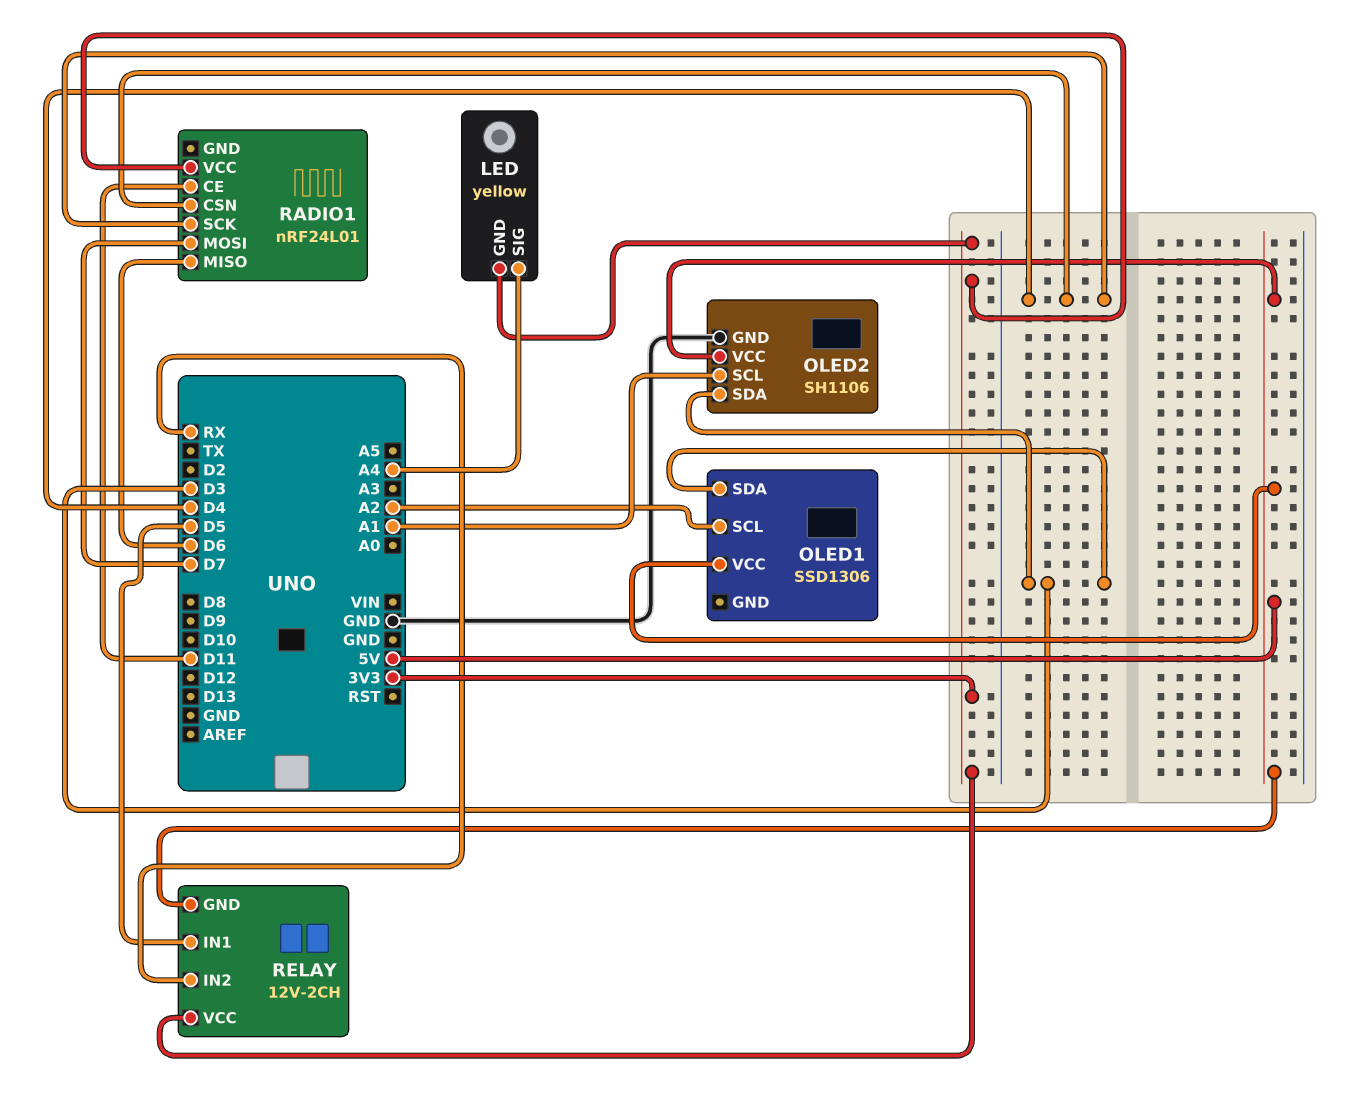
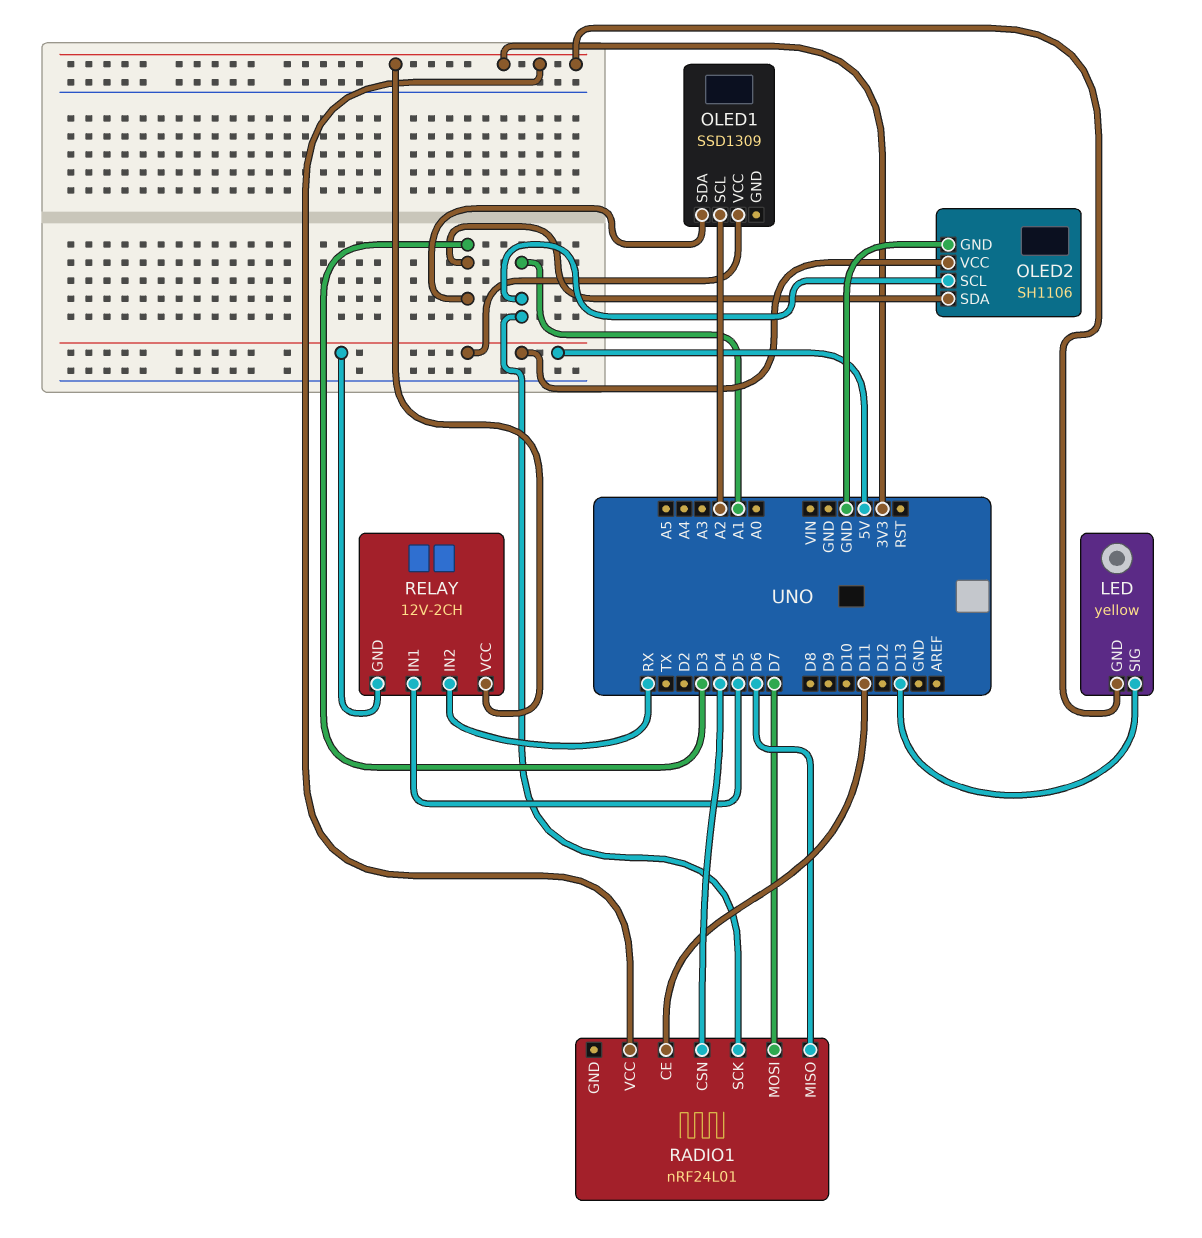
LED pin SIG: A4 -> D13
OLED1: SSD1306 -> SSD1309
RADIO1 pin SCK: D4 -> A1

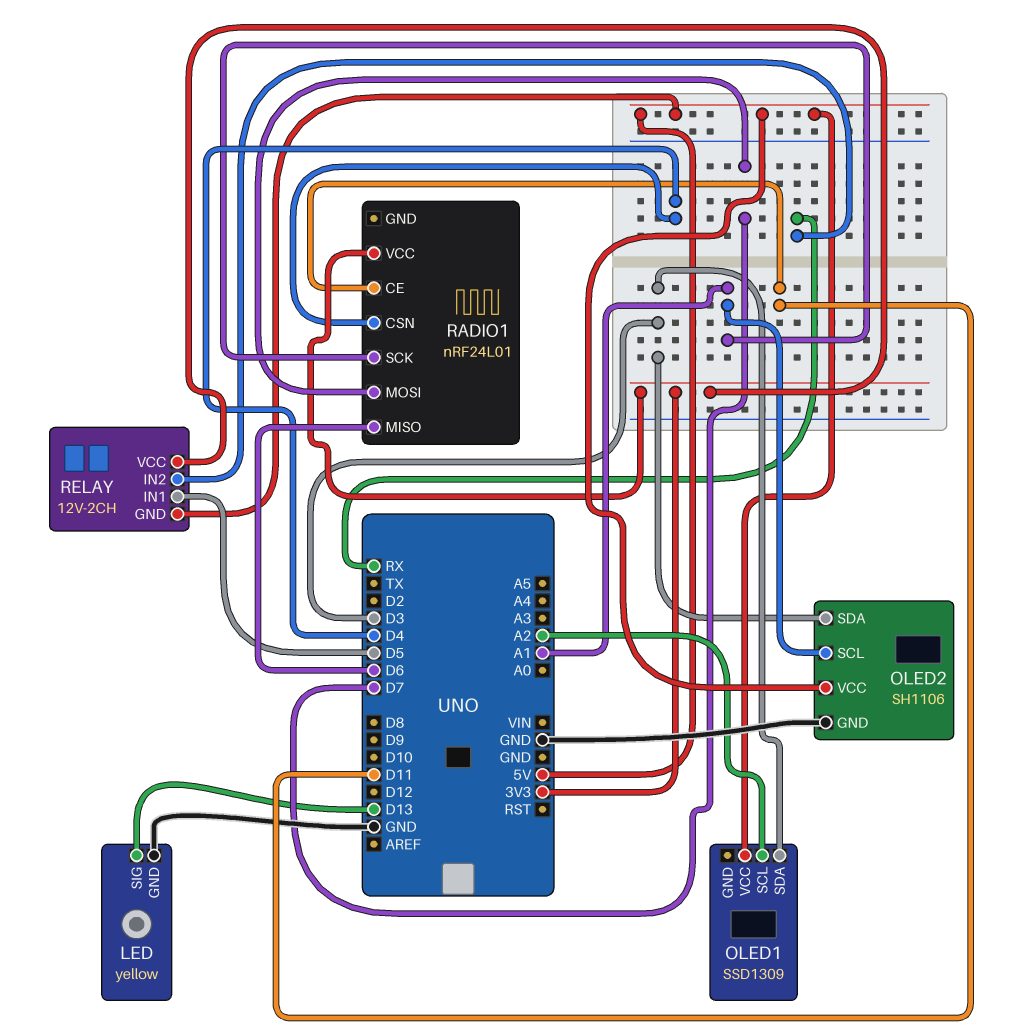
LED pin GND: 3V3 -> GND

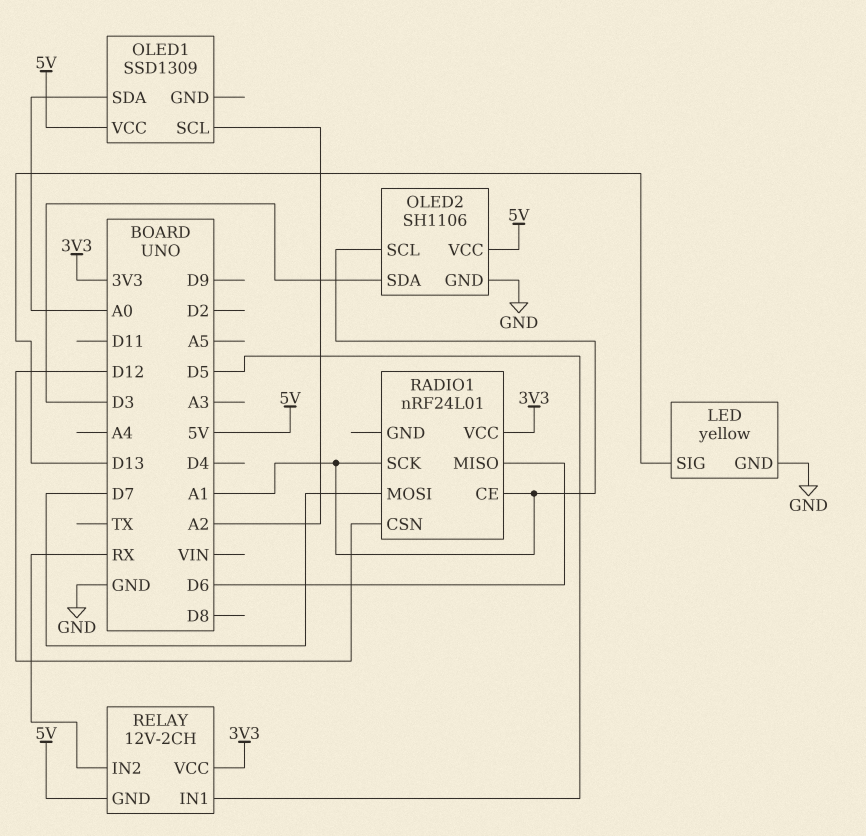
OLED1 pin SDA: D3 -> A0
RADIO1 pin CE: D11 -> A1
RADIO1 pin CSN: D4 -> D12

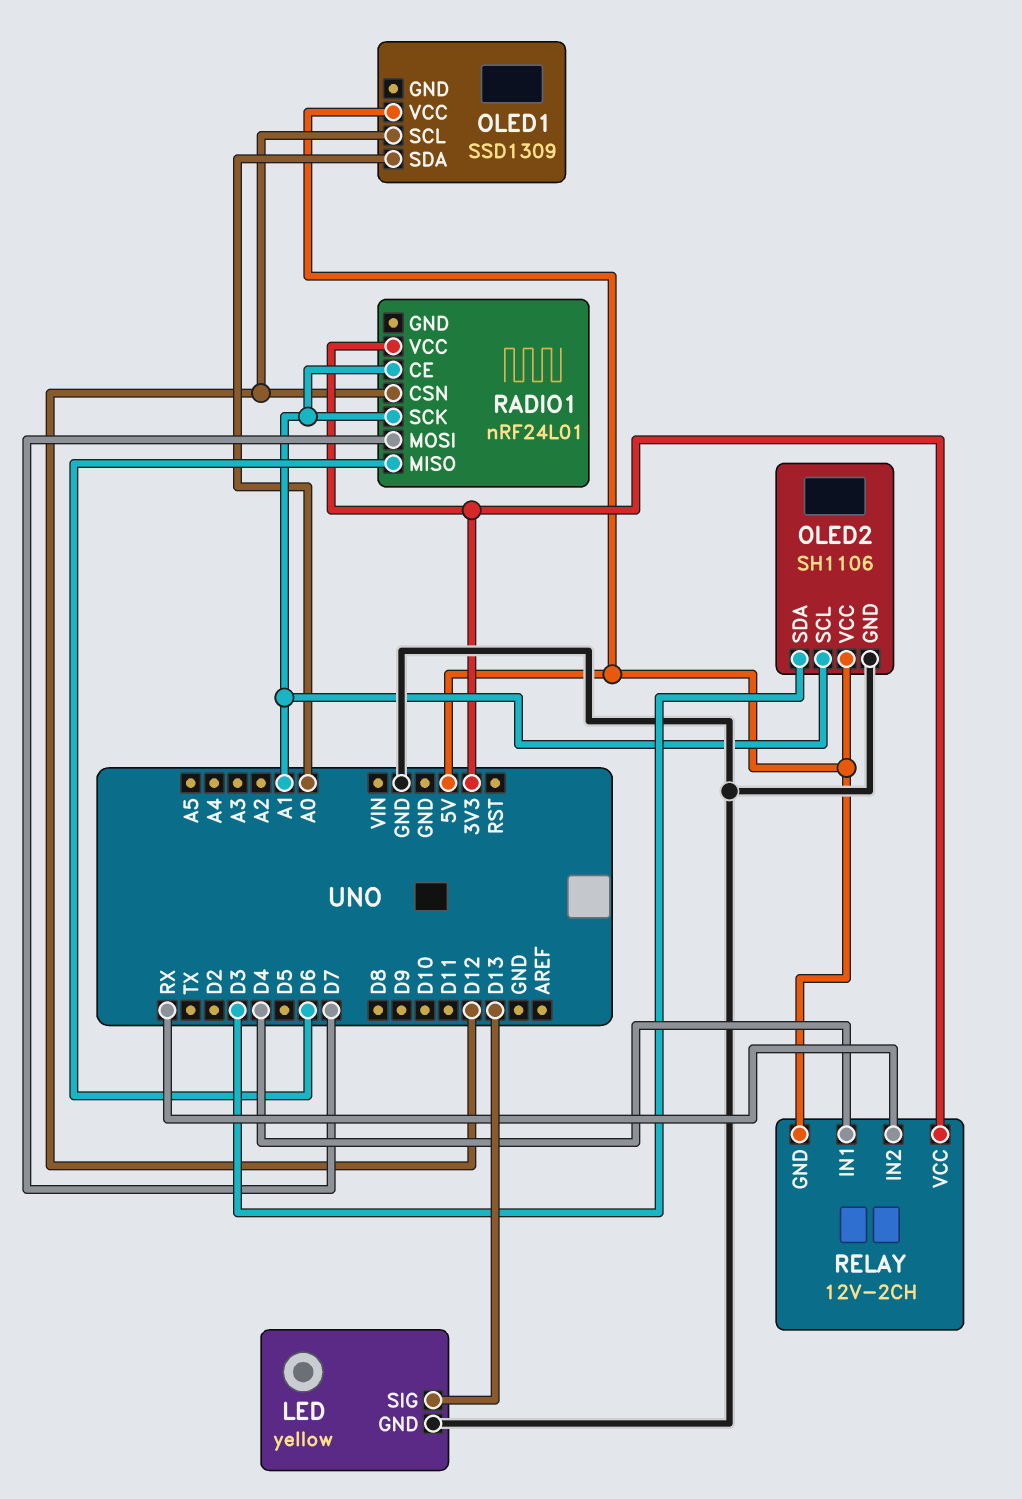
OLED1 pin SCL: A2 -> D12
RELAY pin IN1: D5 -> D4

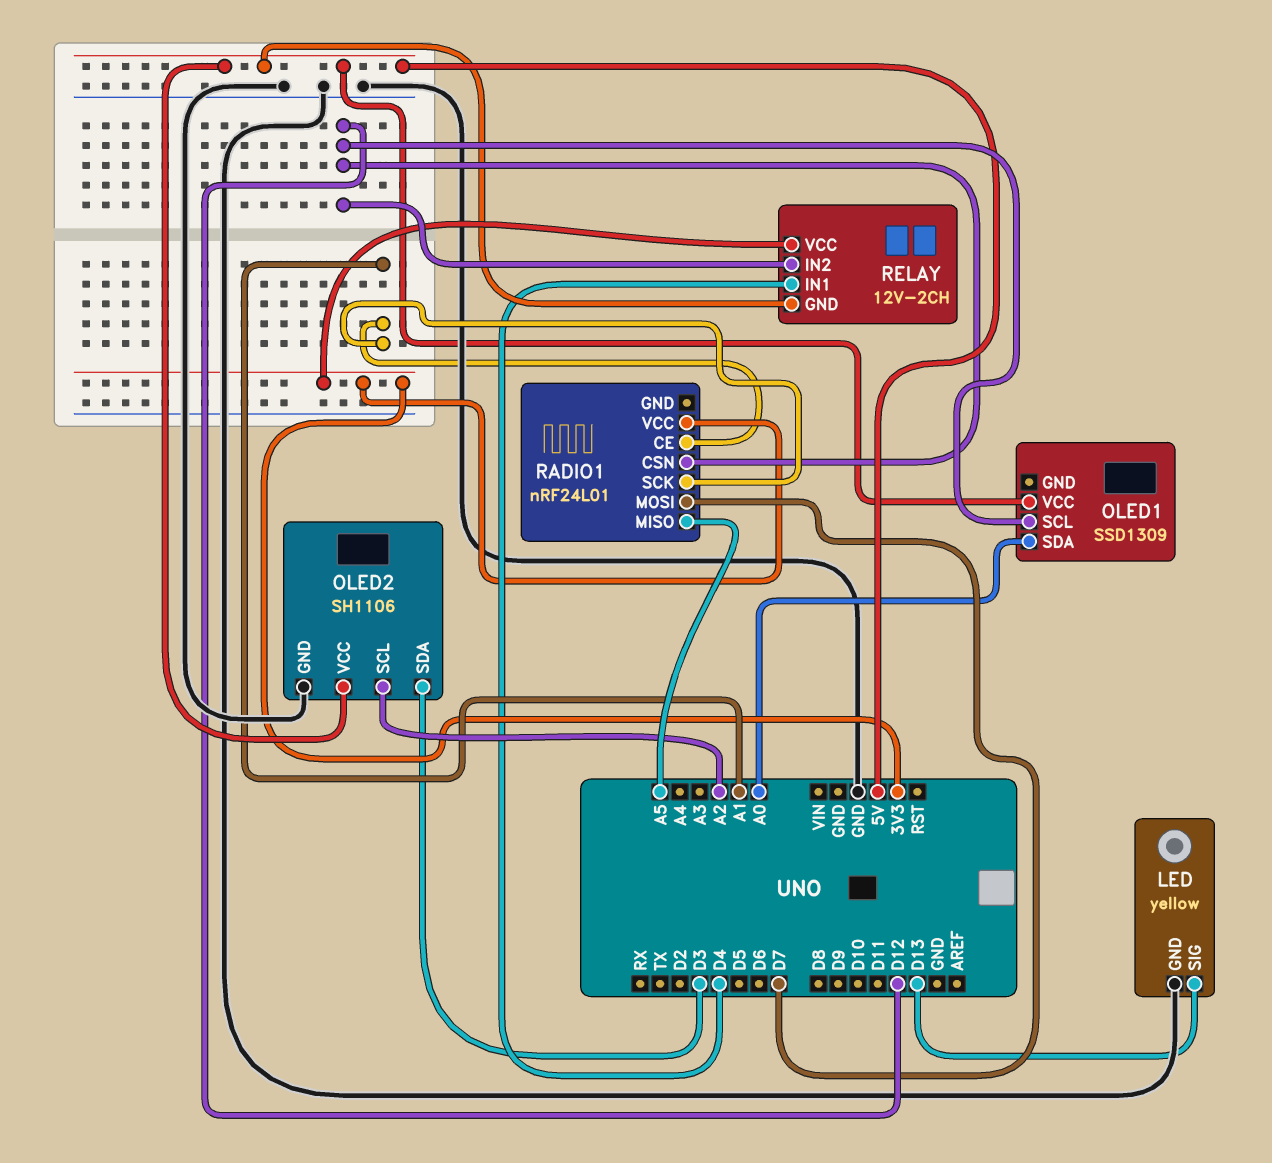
OLED2 pin SCL: A1 -> A2
RADIO1 pin MISO: D6 -> A5
RELAY pin IN2: RX -> D12

